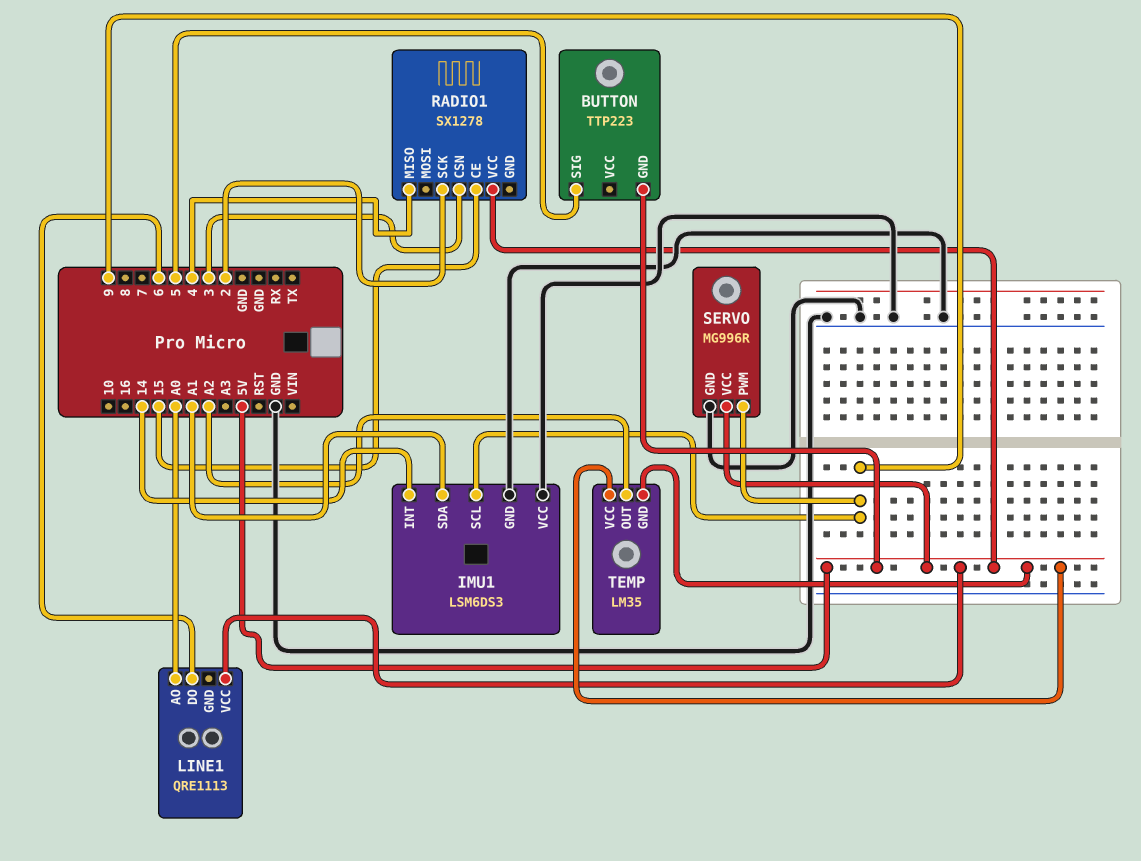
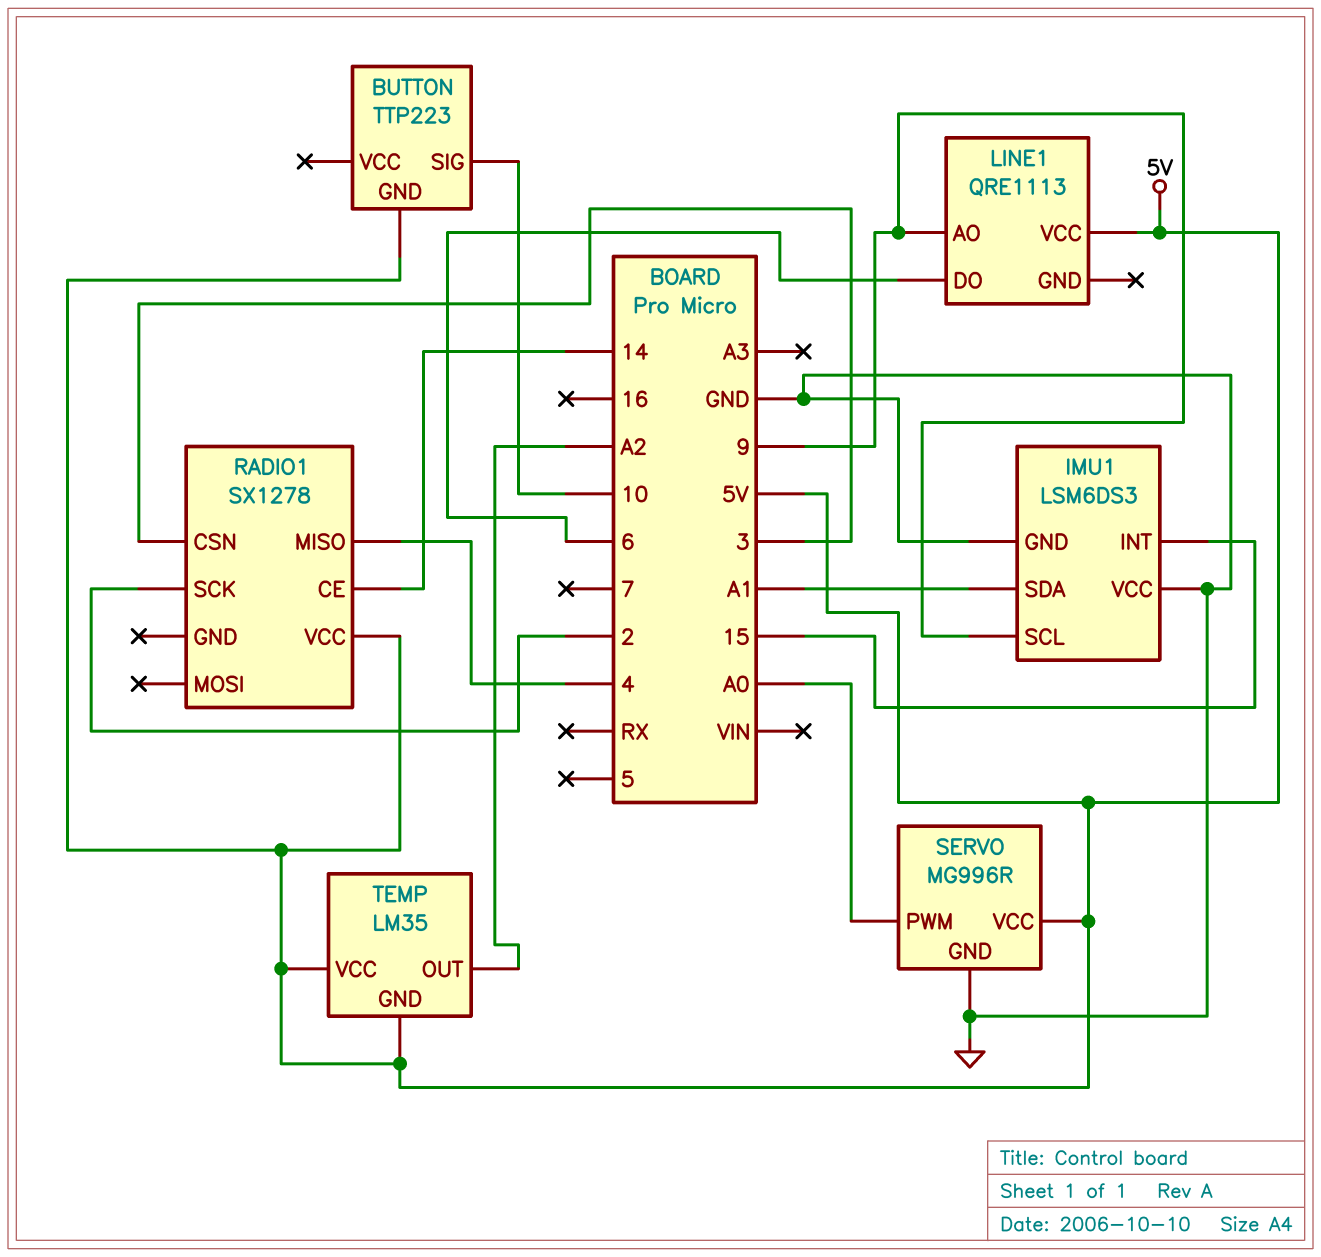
BUTTON pin SIG: 5 -> 10
IMU1 pin INT: 14 -> 15
LINE1 pin AO: A0 -> 9
RADIO1 pin CE: 15 -> 14
SERVO pin PWM: 9 -> A0

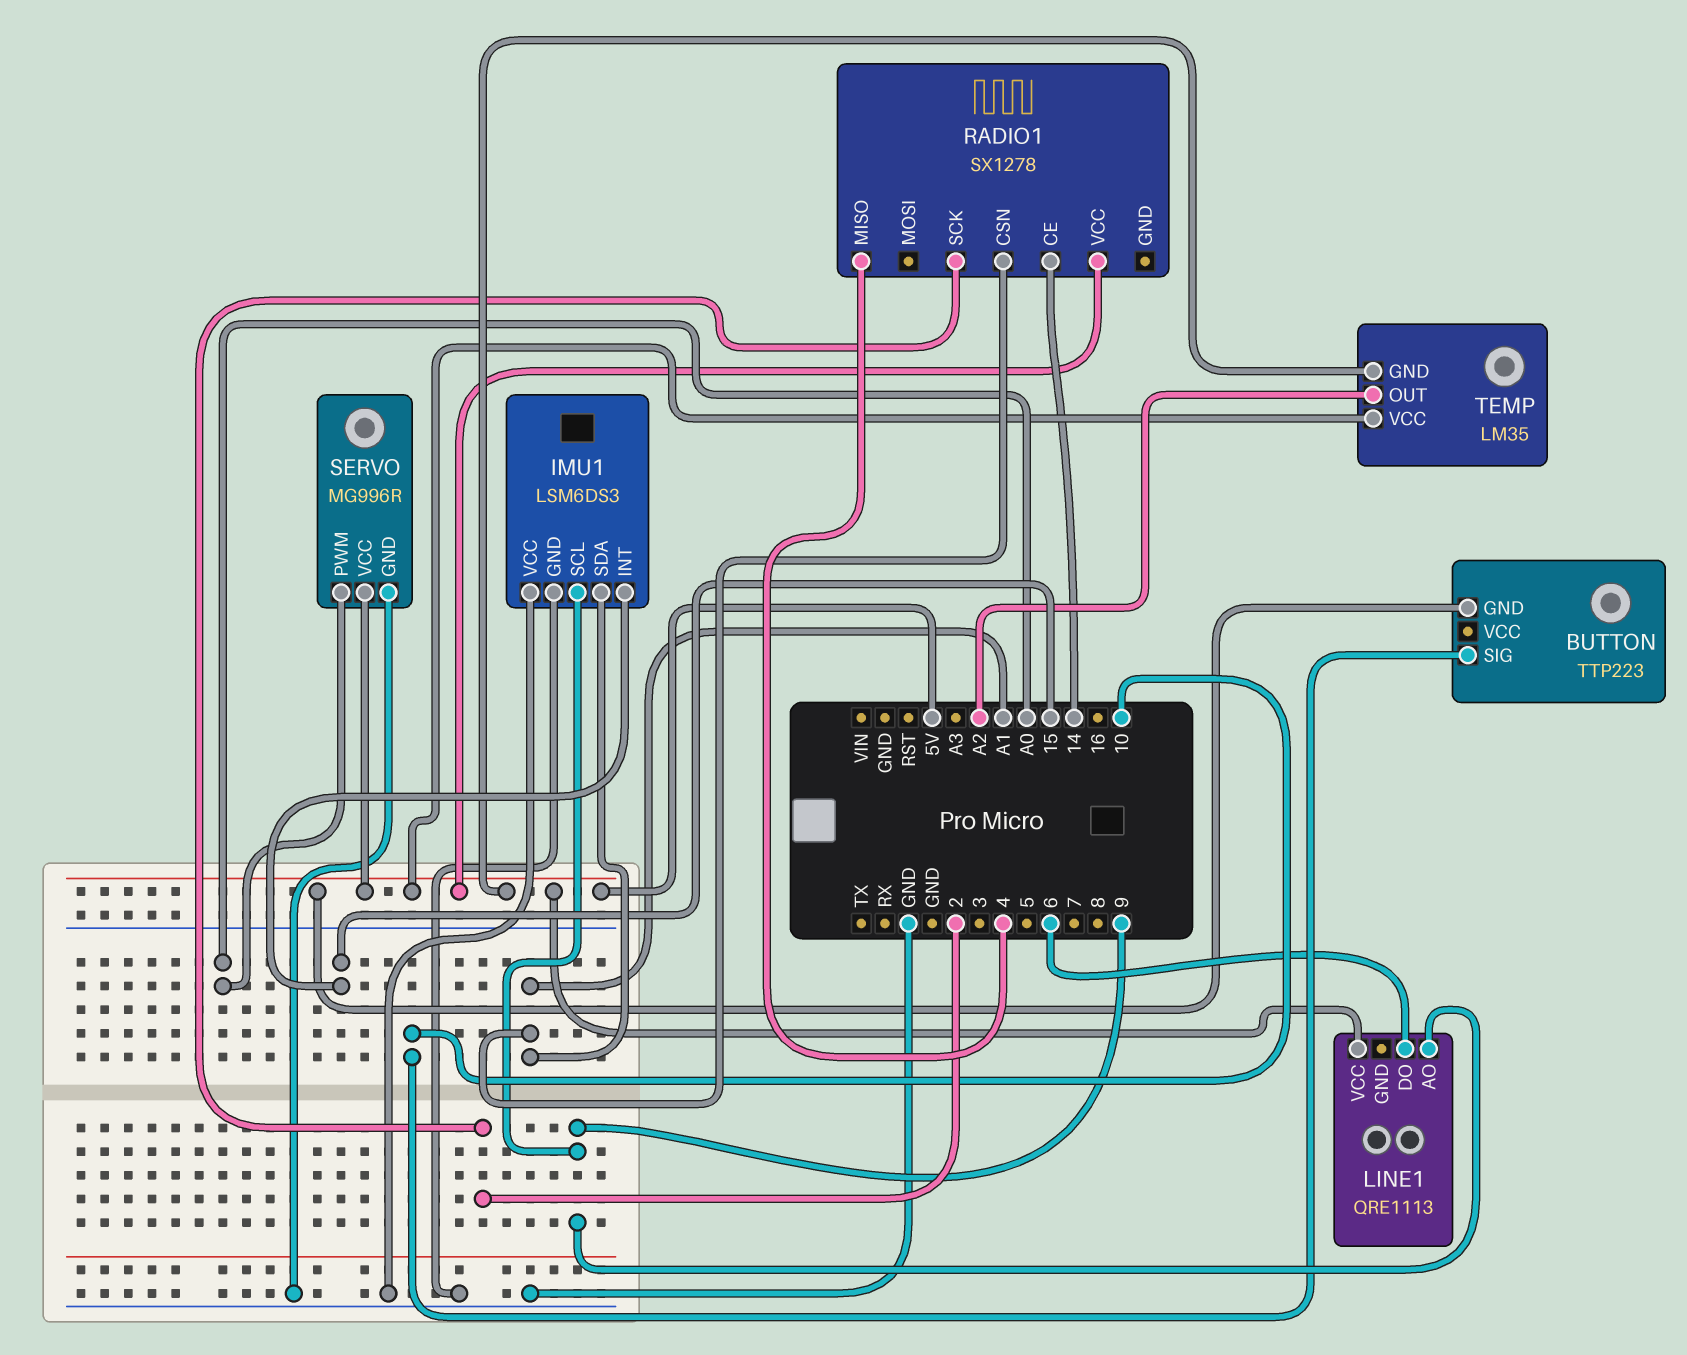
RADIO1 pin CSN: 3 -> A1

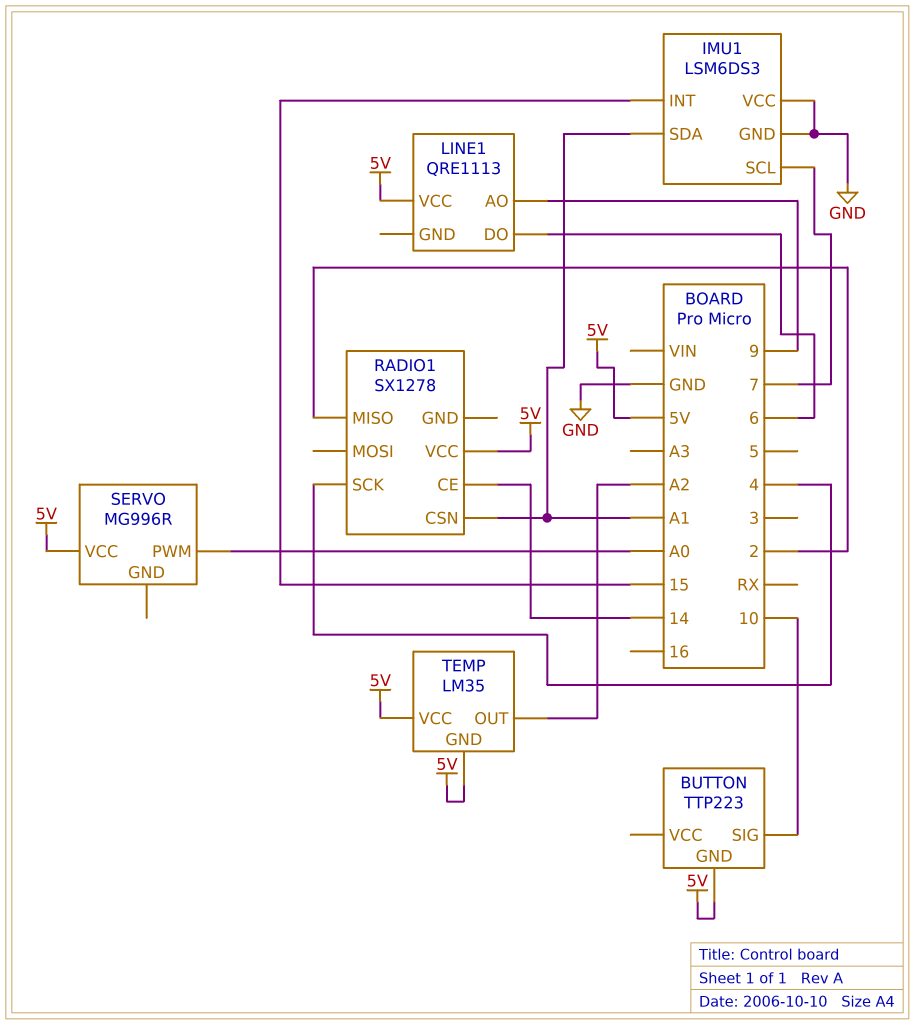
IMU1 pin SCL: 9 -> 7
RADIO1 pin MISO: 4 -> 2
RADIO1 pin SCK: 2 -> 4
SERVO pin GND: GND -> none

